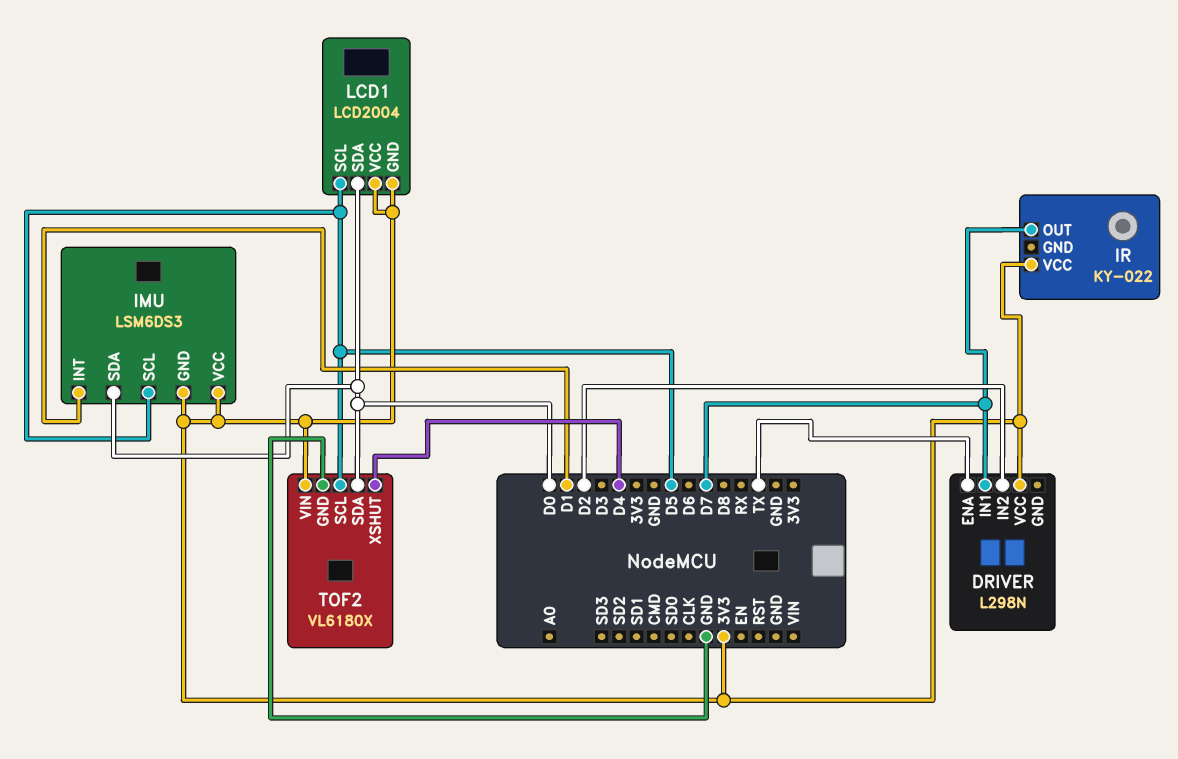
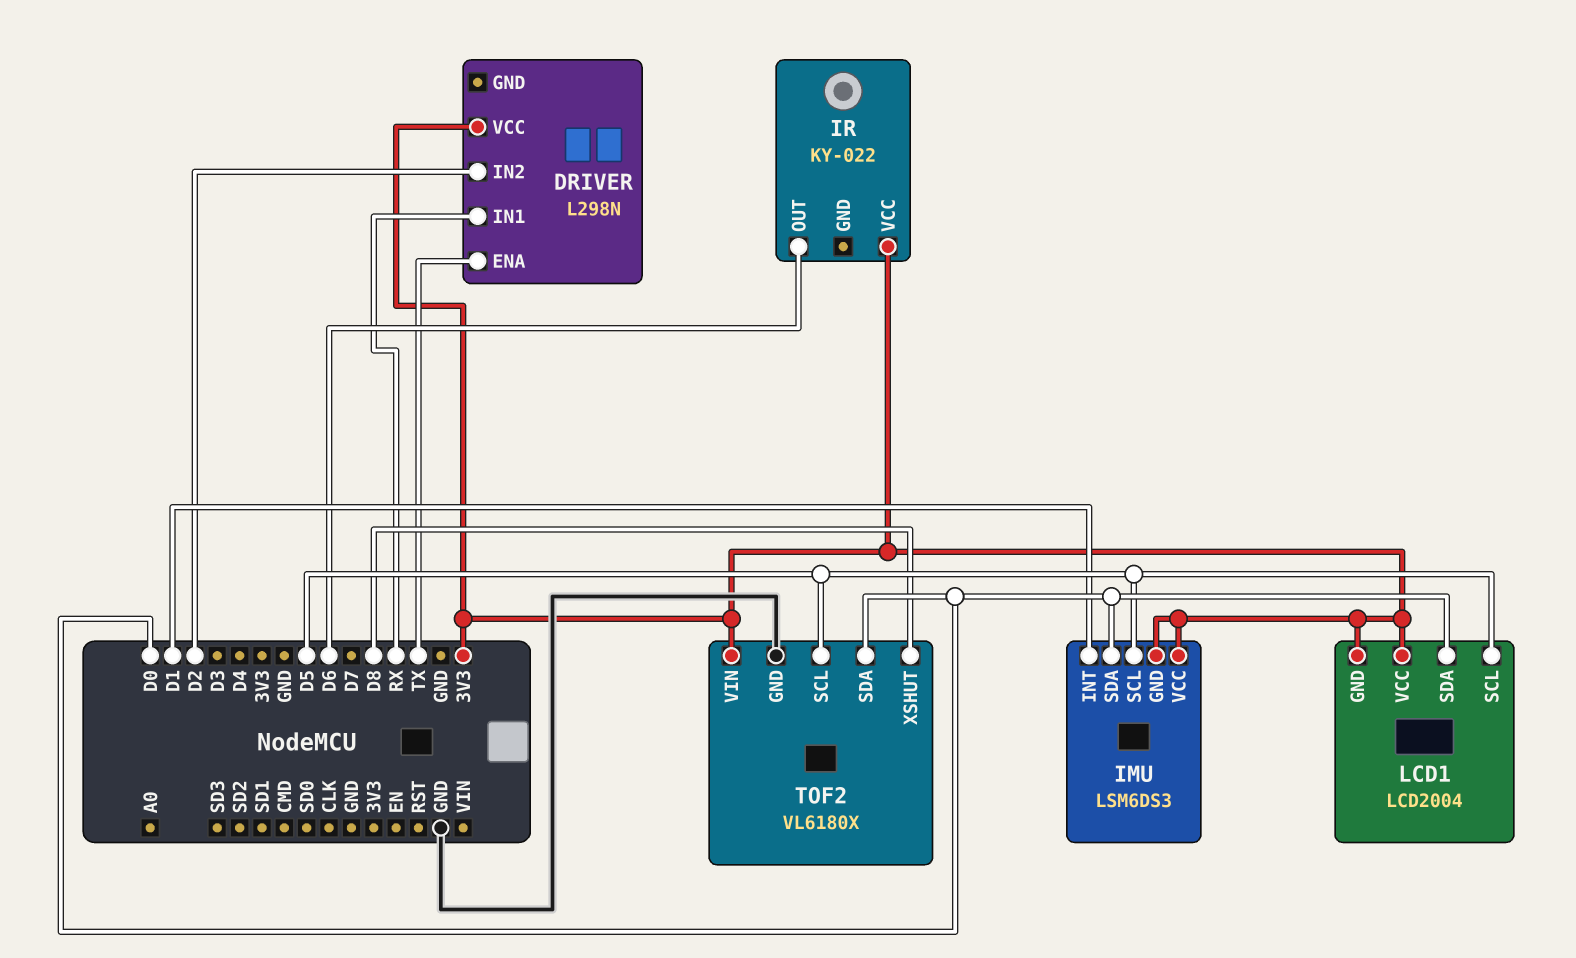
DRIVER pin IN1: D7 -> RX
IR pin OUT: D7 -> D6
TOF2 pin XSHUT: D4 -> D8

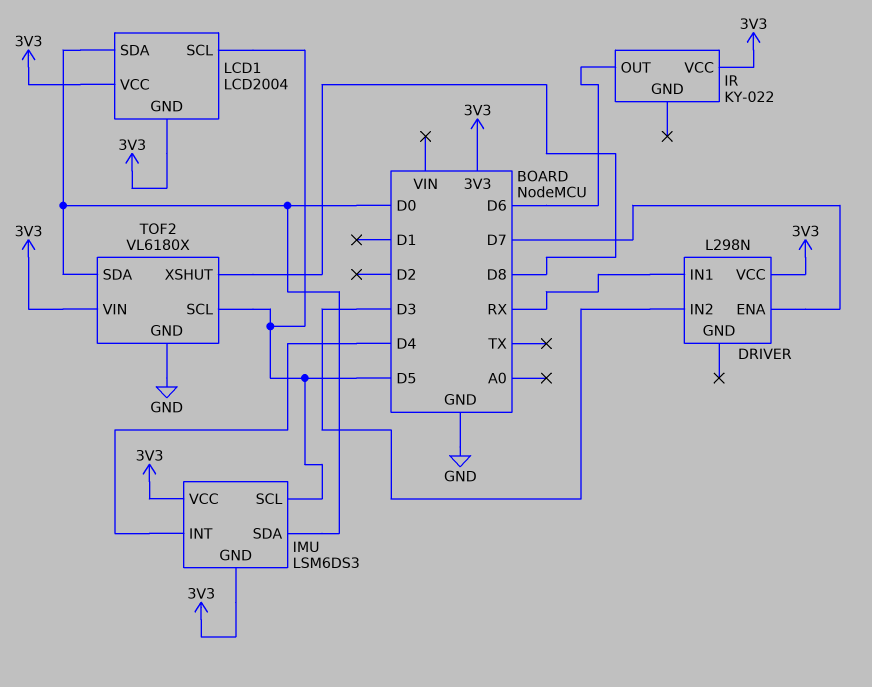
DRIVER pin ENA: TX -> D7
DRIVER pin IN2: D2 -> D3
IMU pin INT: D1 -> D4

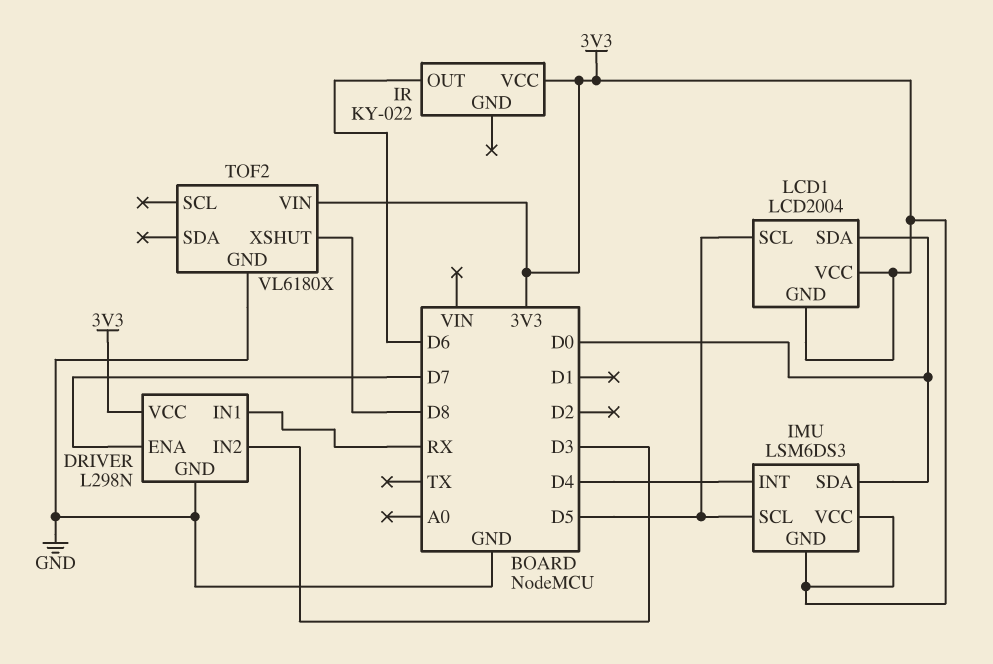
DRIVER pin GND: none -> GND
TOF2 pin SCL: D5 -> none
TOF2 pin SDA: D0 -> none

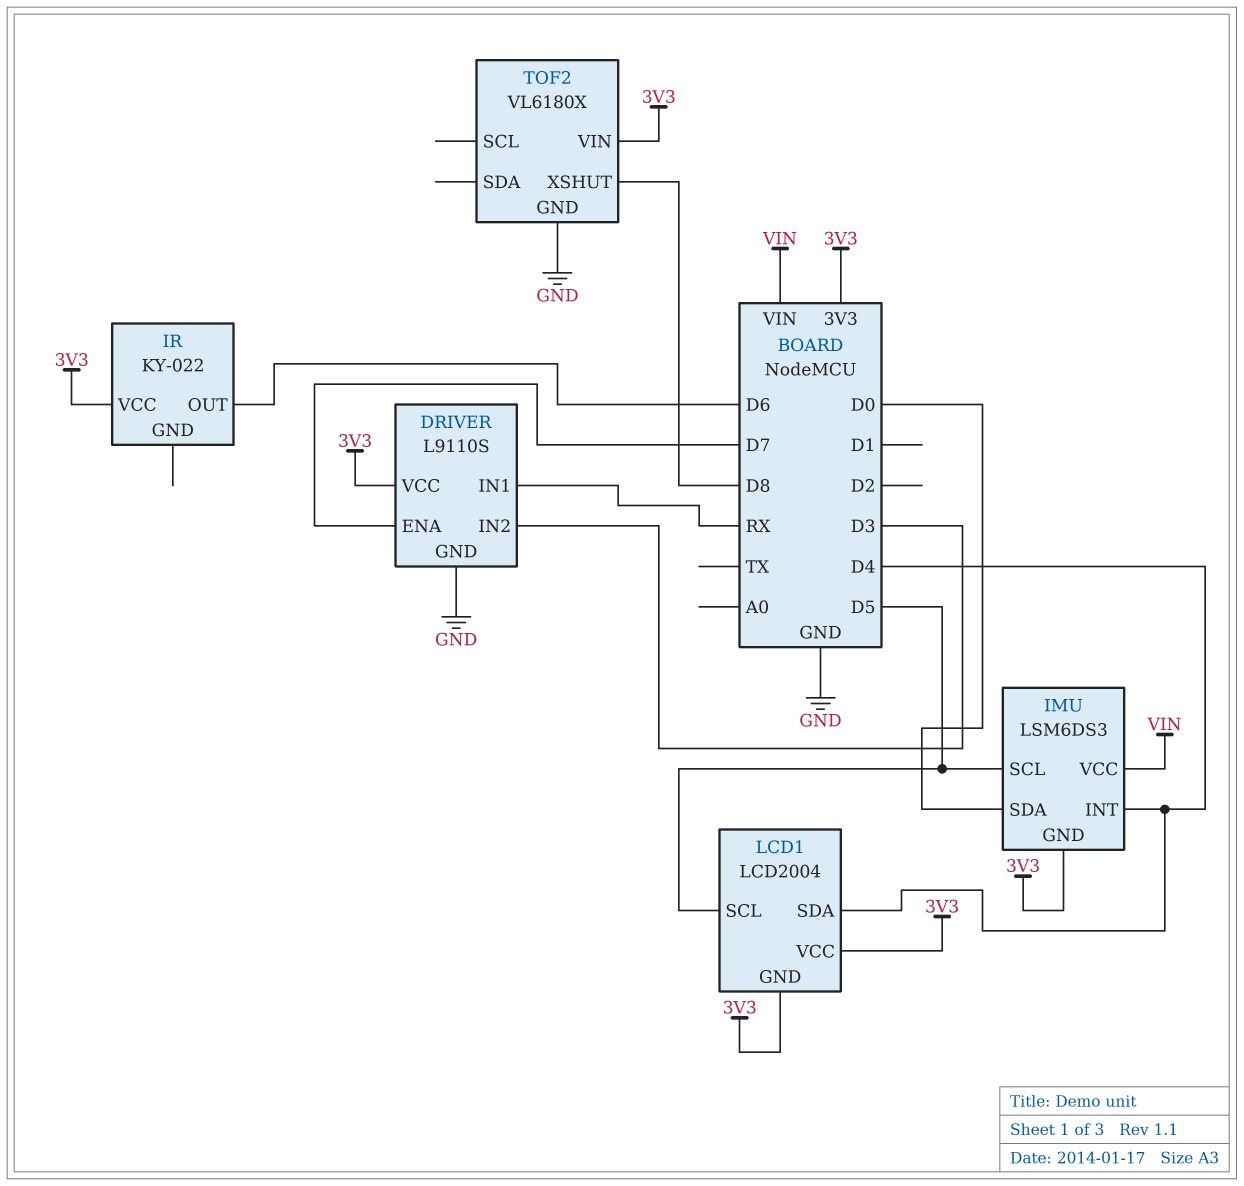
DRIVER: L298N -> L9110S
IMU pin VCC: 3V3 -> VIN
LCD1 pin SDA: D0 -> D4

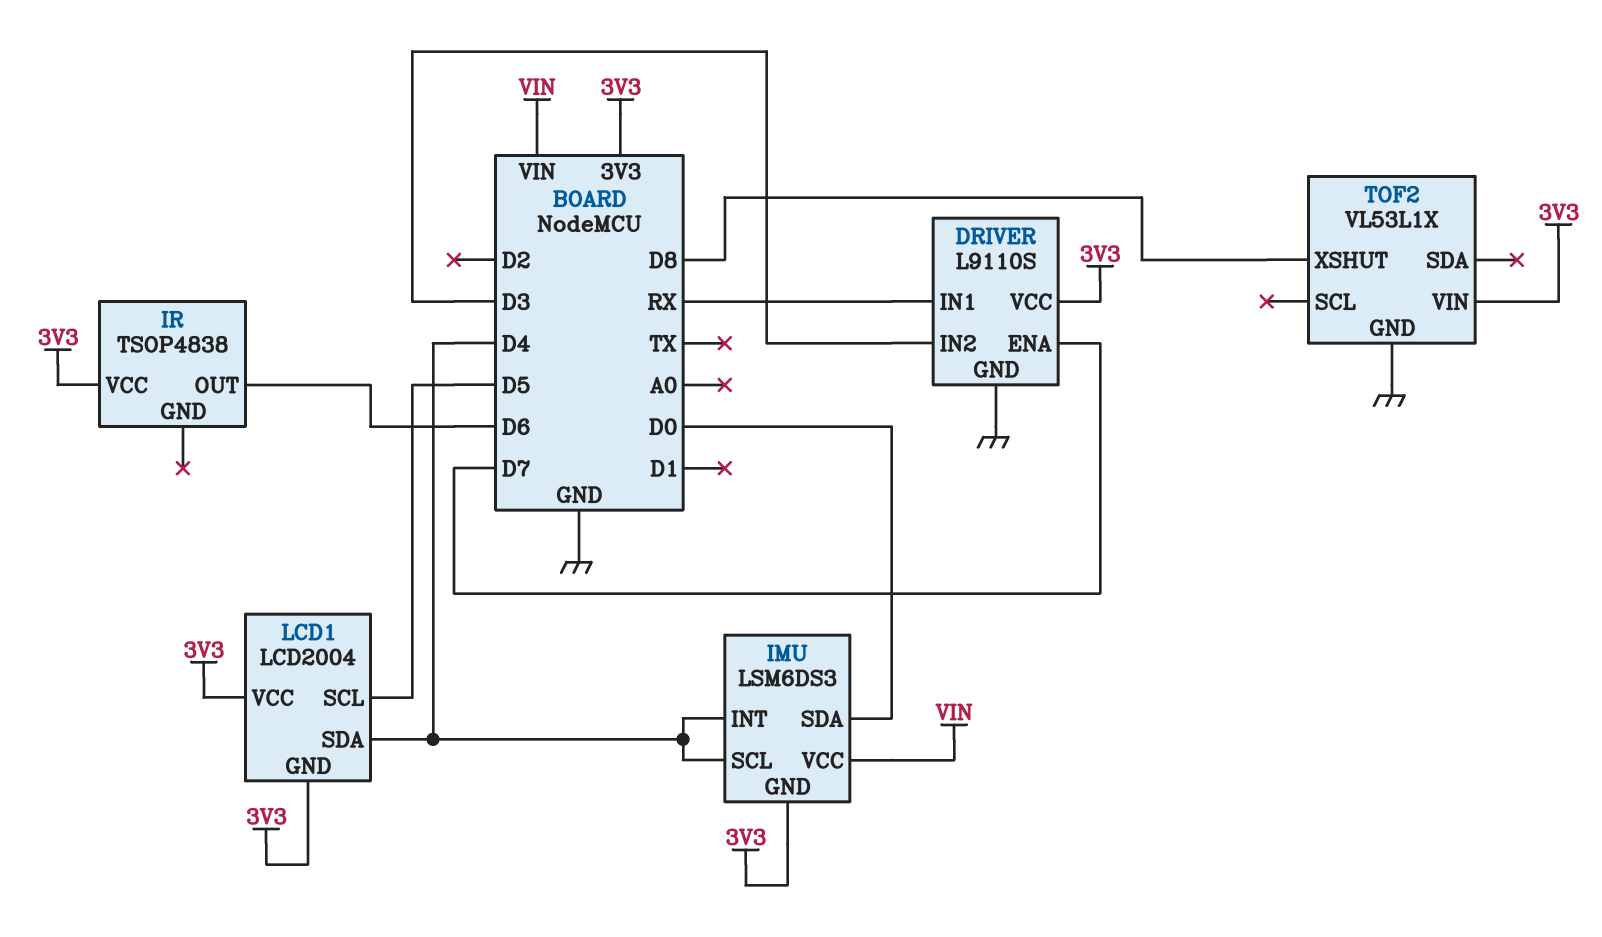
IMU pin SCL: D5 -> D4
IR: KY-022 -> TSOP4838
TOF2: VL6180X -> VL53L1X

